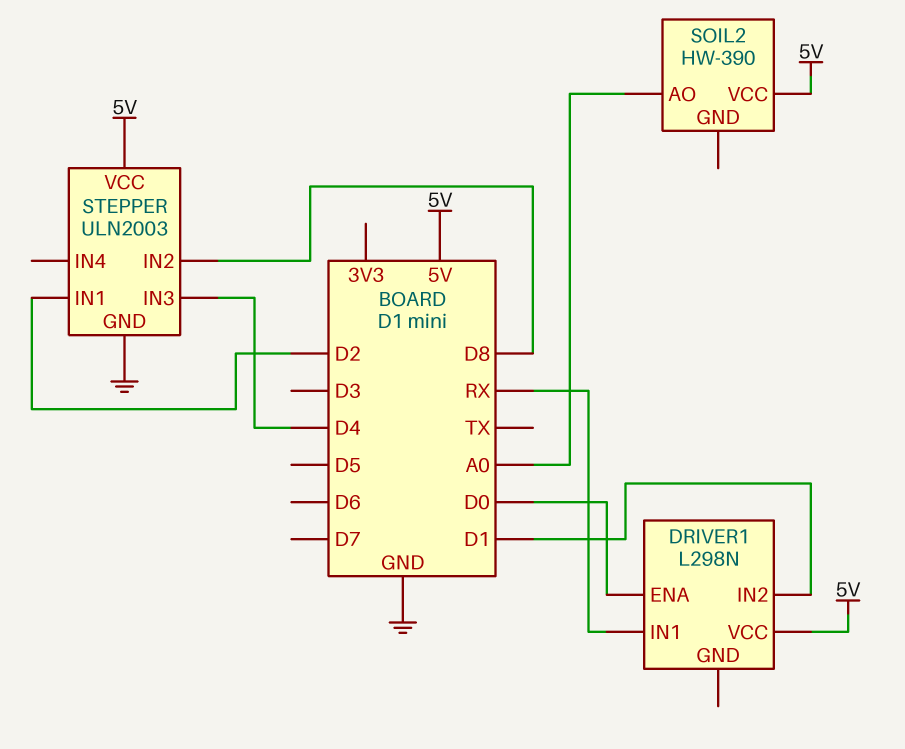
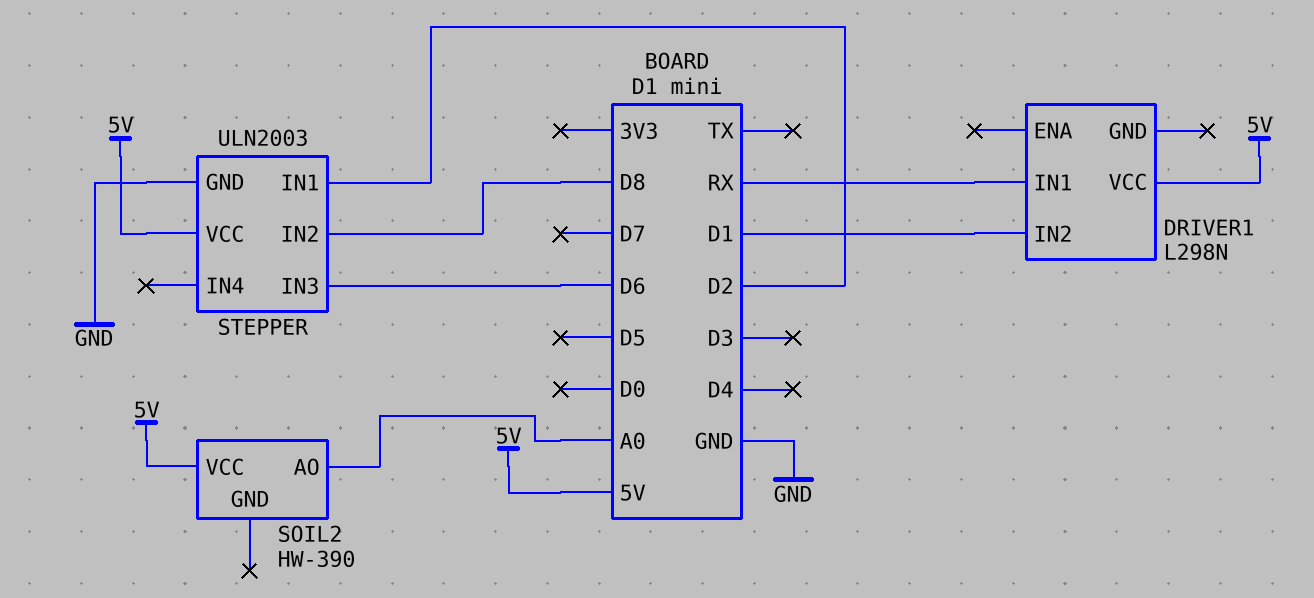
DRIVER1 pin ENA: D0 -> none
STEPPER pin IN3: D4 -> D6

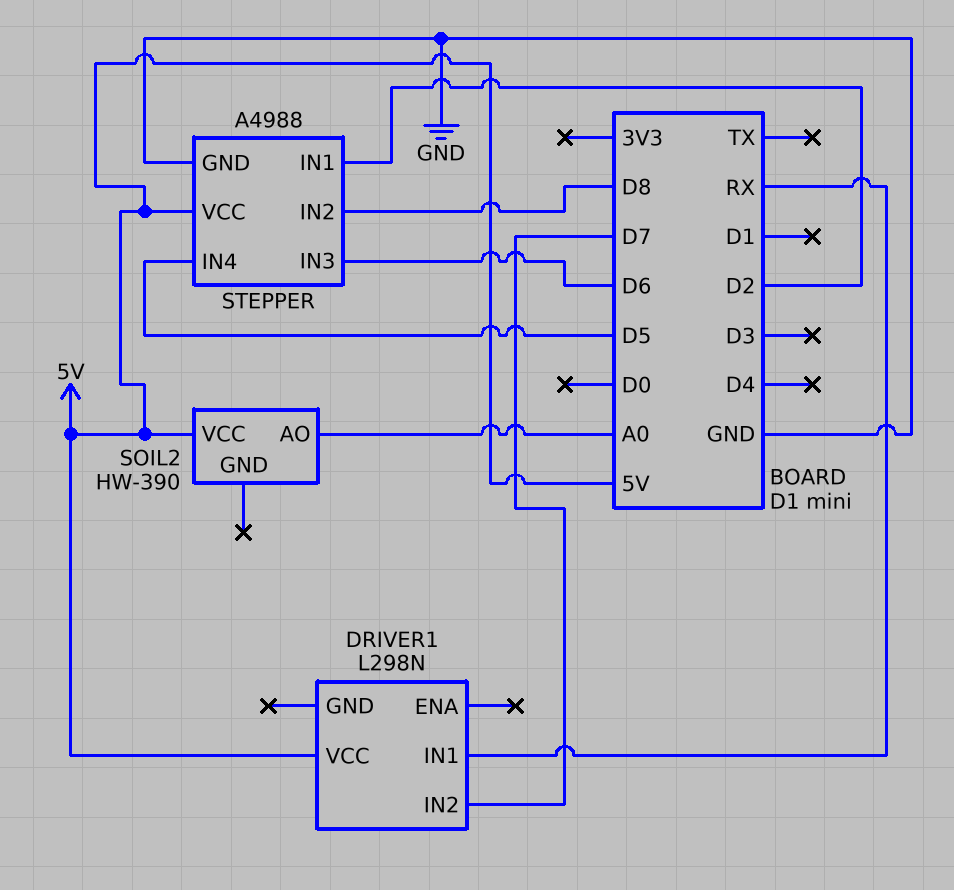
DRIVER1 pin IN2: D1 -> D7
STEPPER: ULN2003 -> A4988
STEPPER pin IN4: none -> D5

